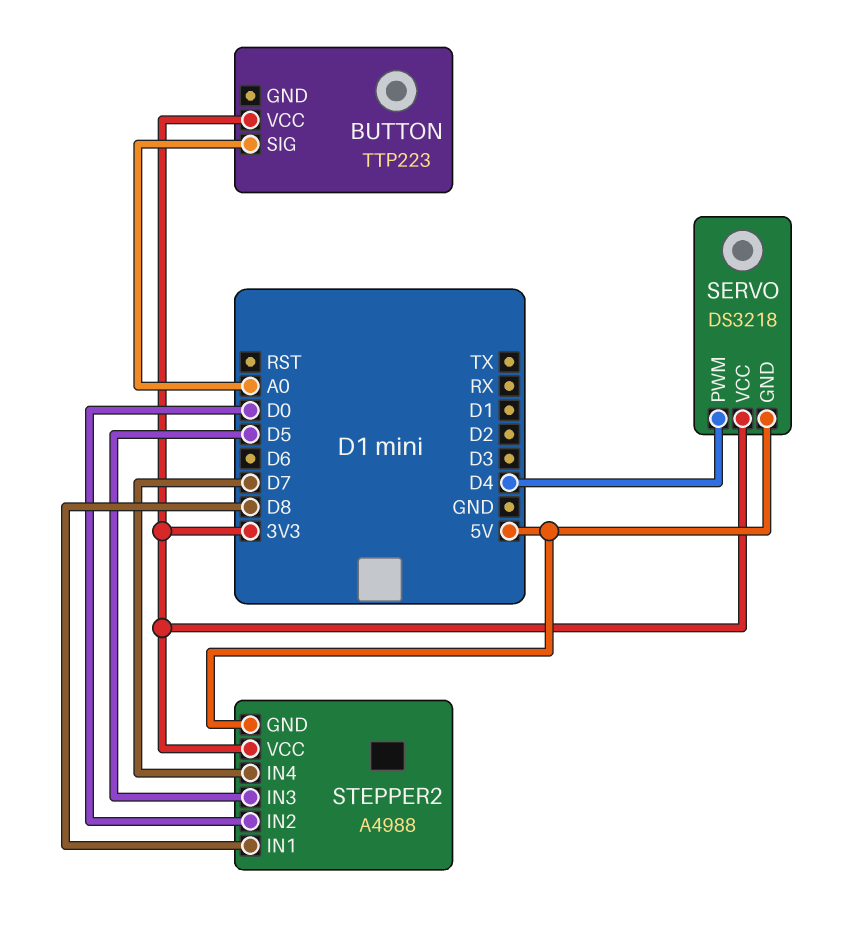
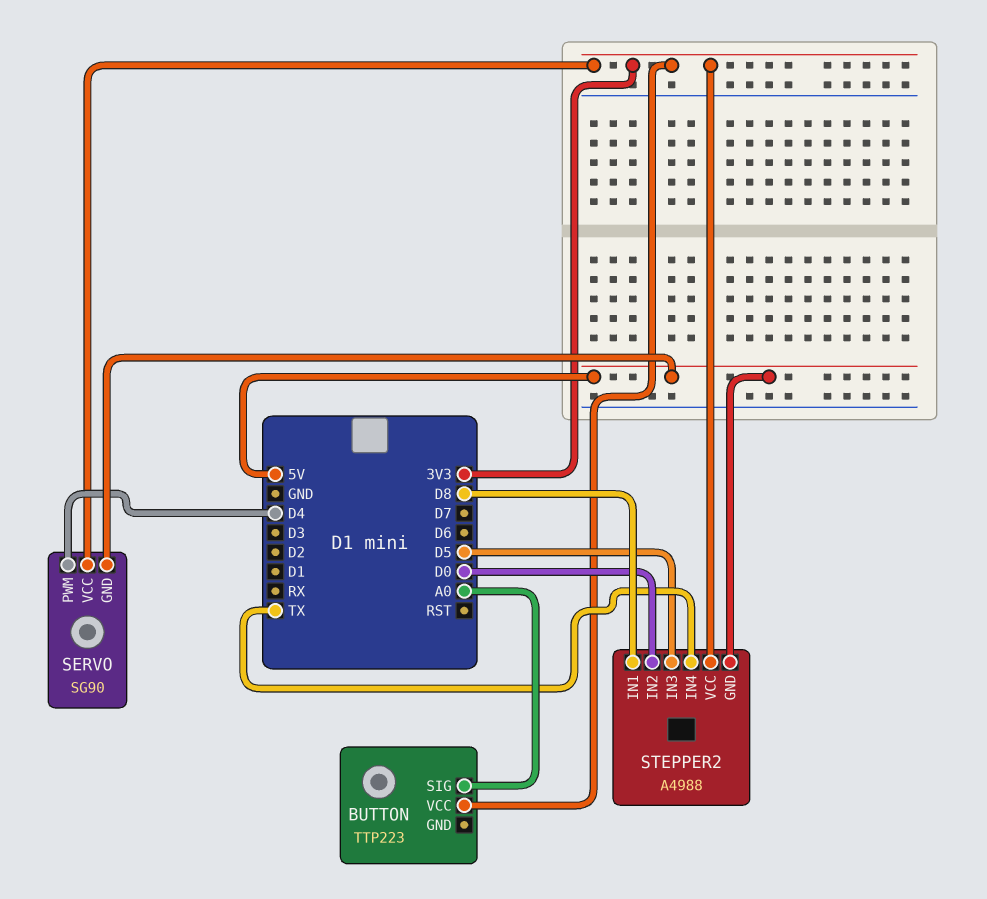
SERVO: DS3218 -> SG90
STEPPER2 pin IN4: D7 -> TX

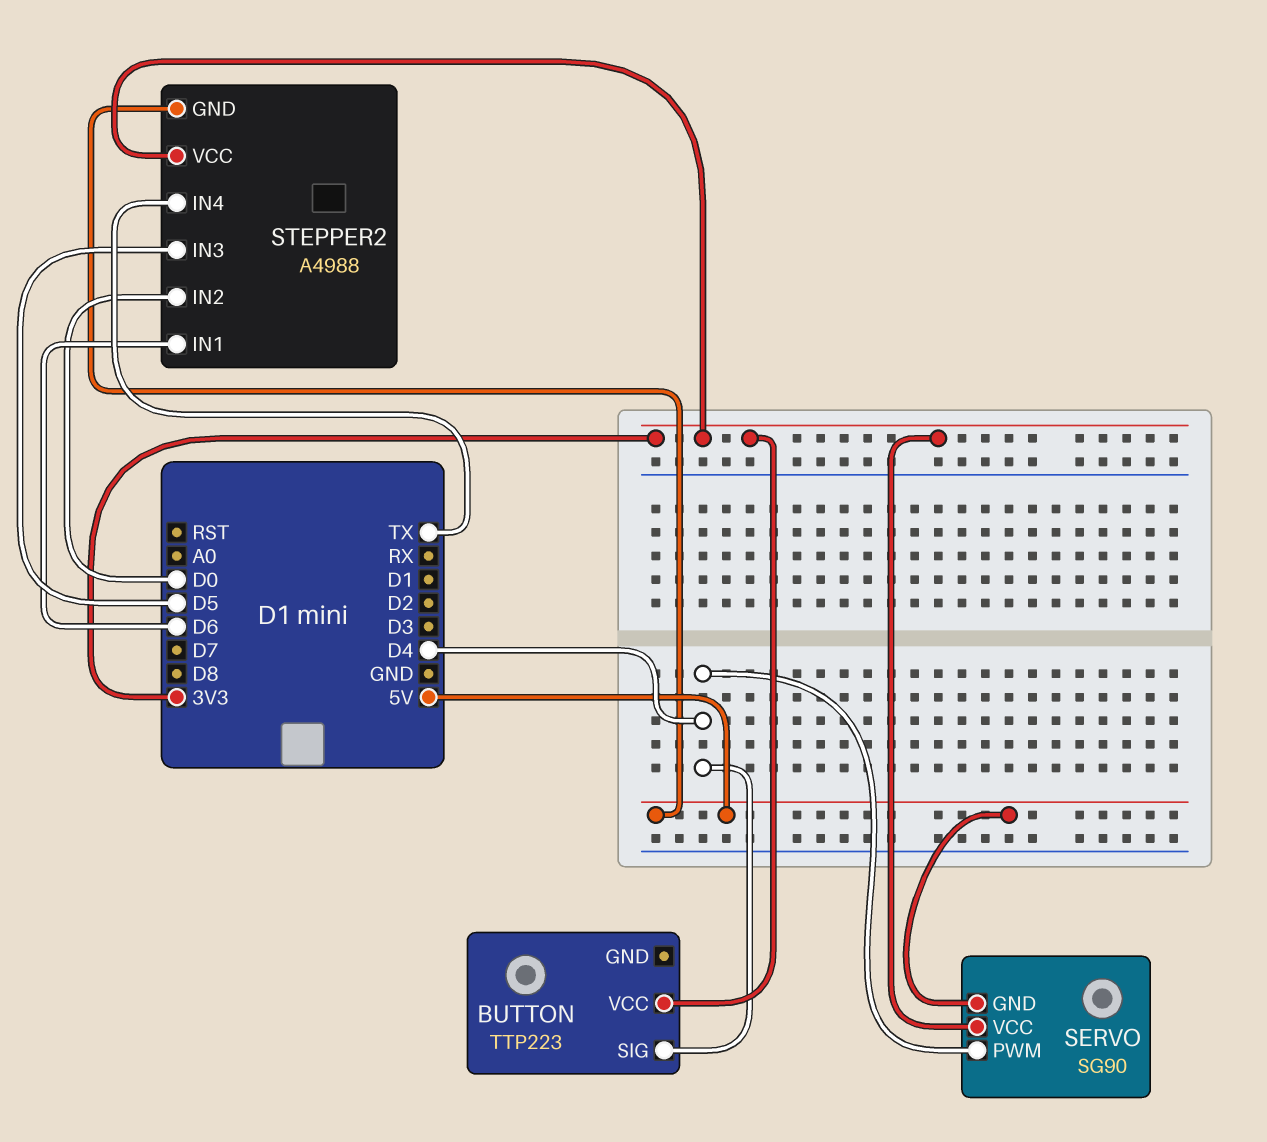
BUTTON pin SIG: A0 -> D4
STEPPER2 pin IN1: D8 -> D6

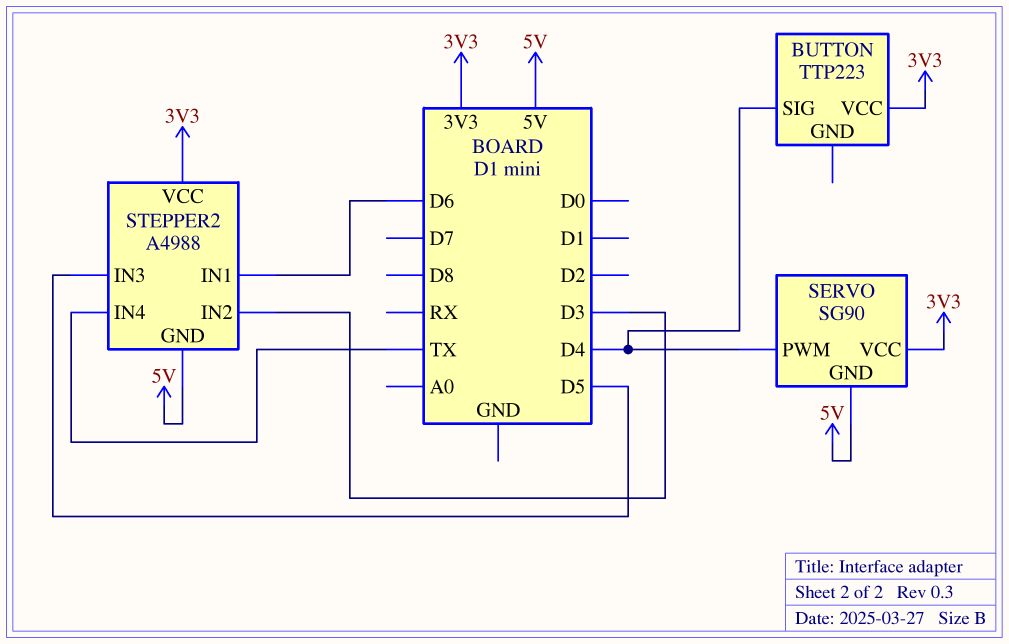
STEPPER2 pin IN2: D0 -> D3

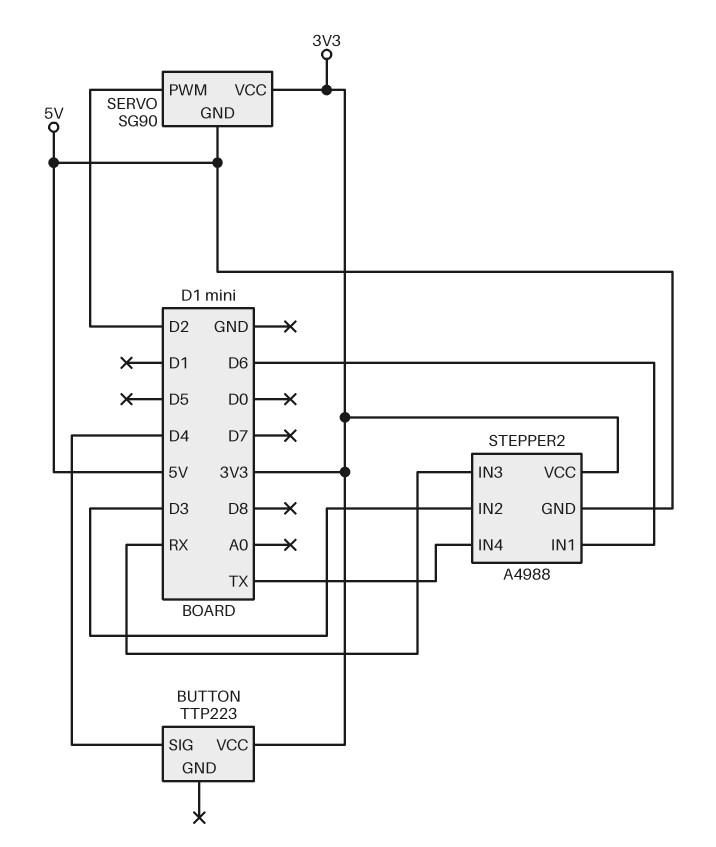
SERVO pin PWM: D4 -> D2
STEPPER2 pin IN3: D5 -> RX

